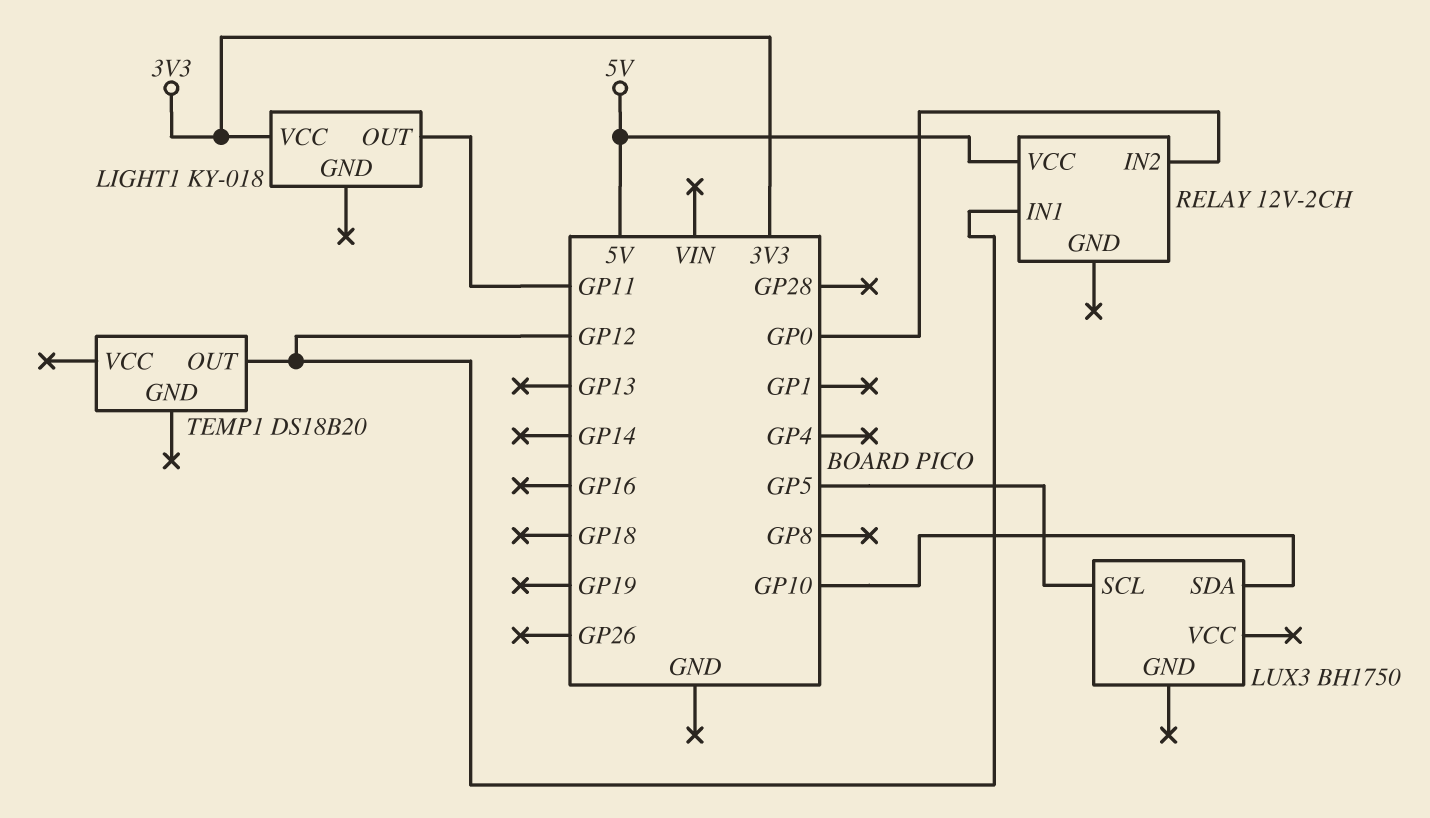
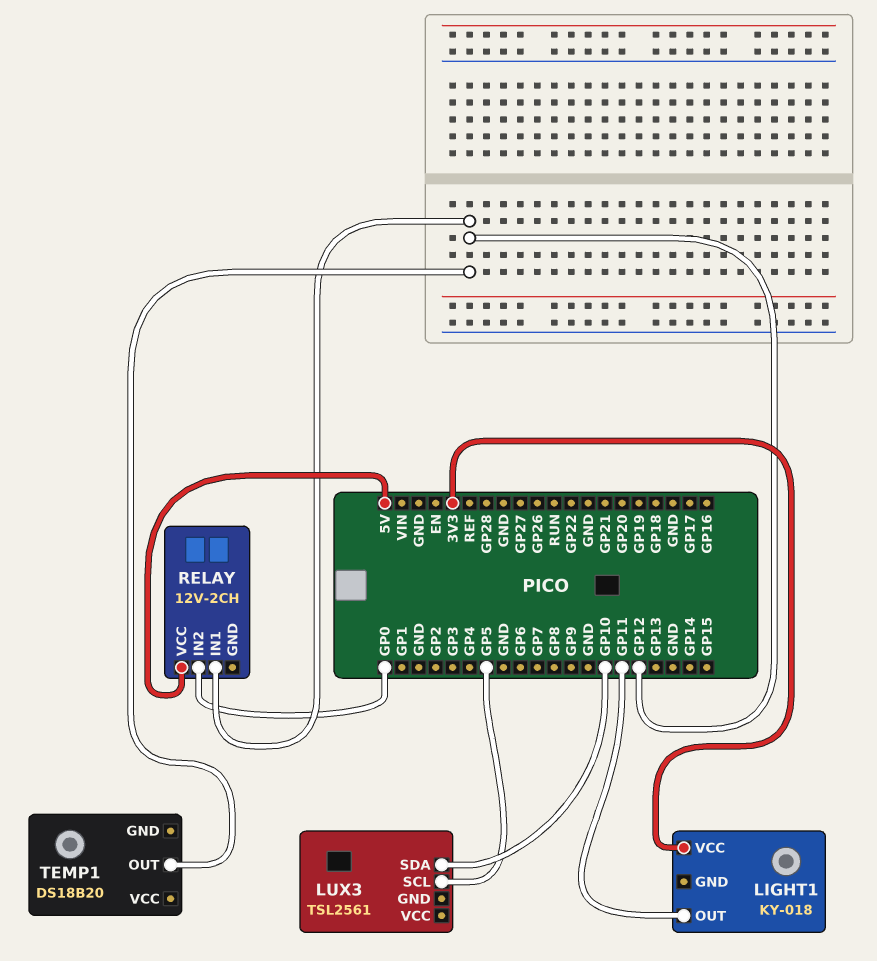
LUX3: BH1750 -> TSL2561

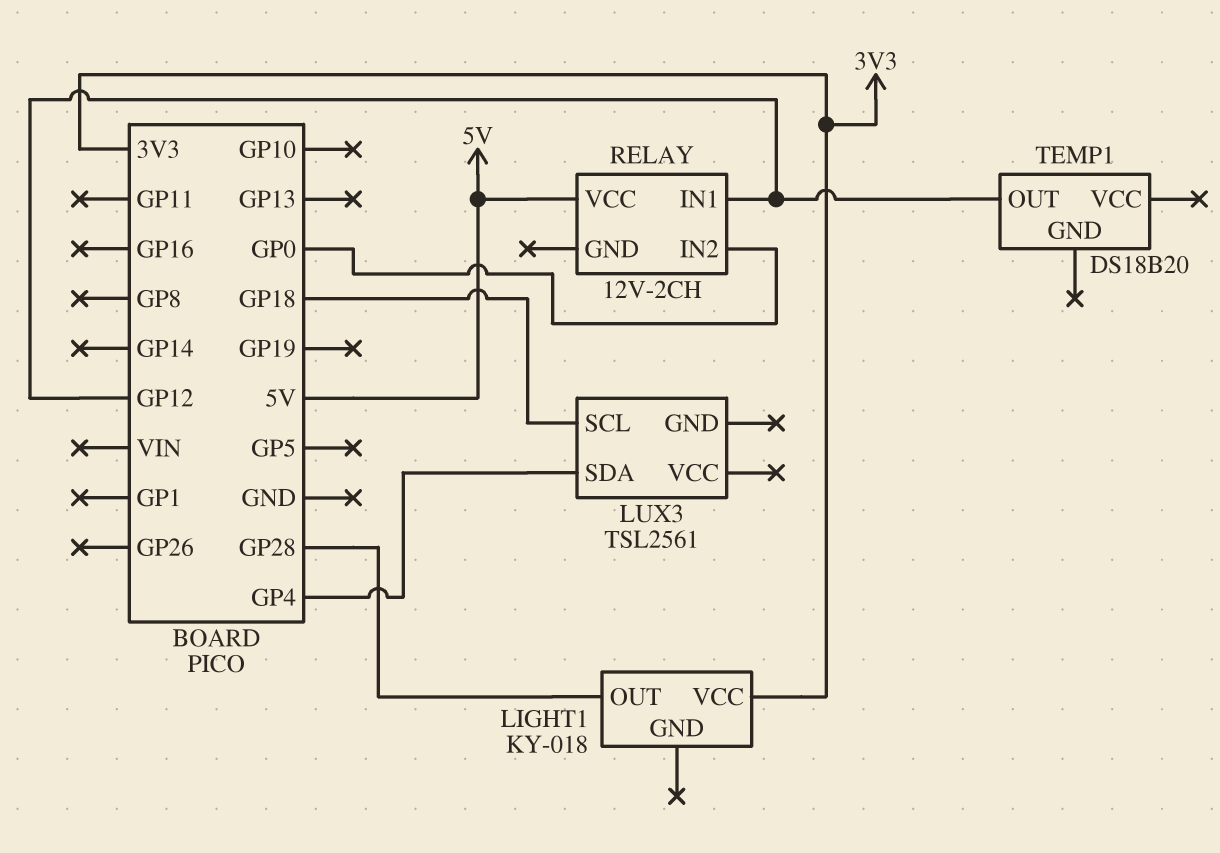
LIGHT1 pin OUT: GP11 -> GP28
LUX3 pin SCL: GP5 -> GP18
LUX3 pin SDA: GP10 -> GP4

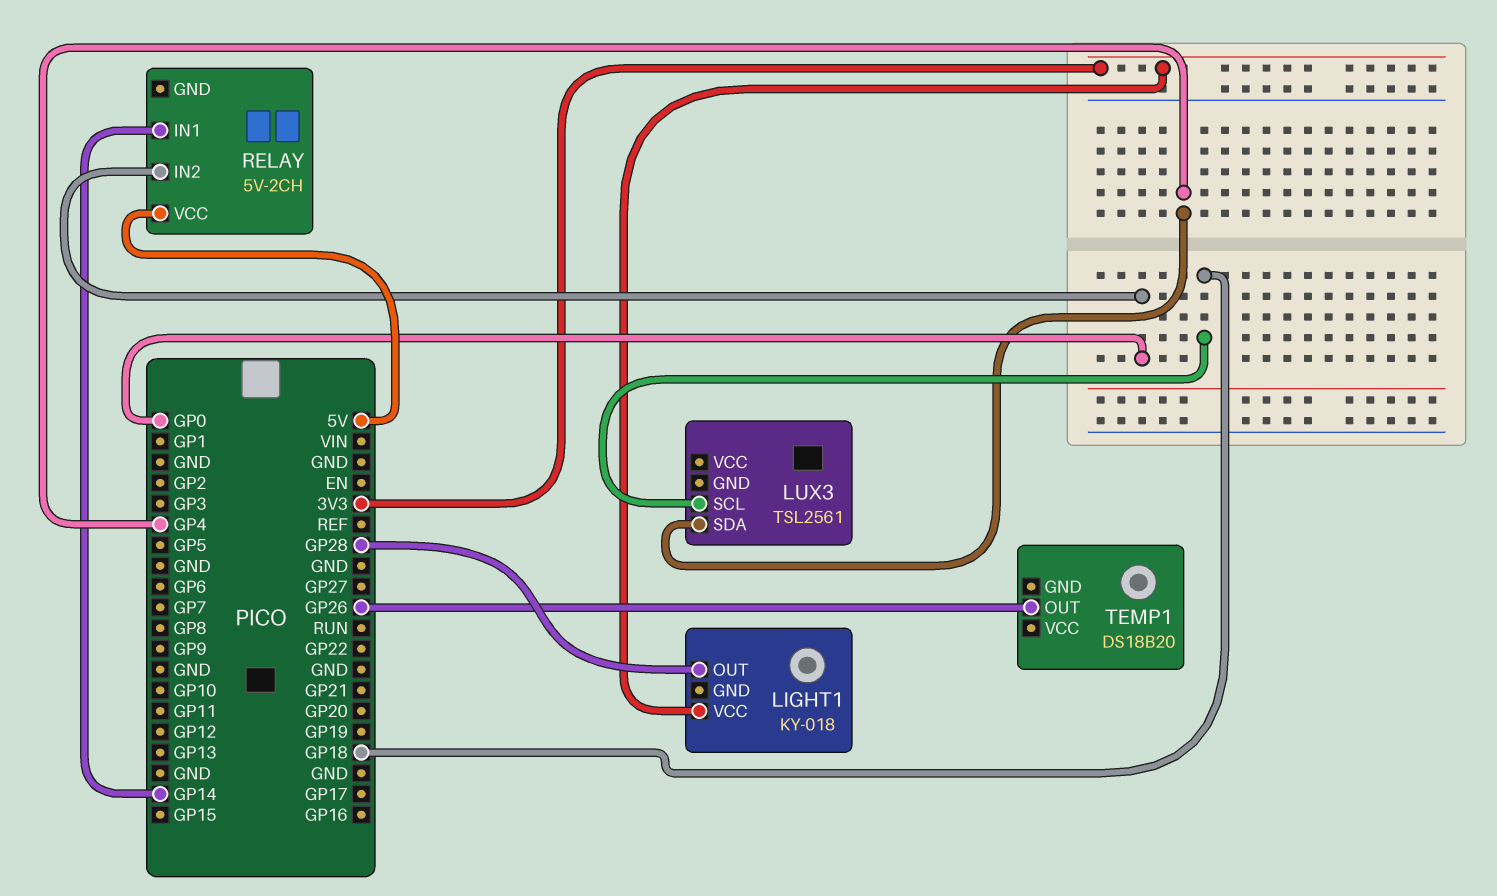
RELAY: 12V-2CH -> 5V-2CH
RELAY pin IN1: GP12 -> GP14
TEMP1 pin OUT: GP12 -> GP26

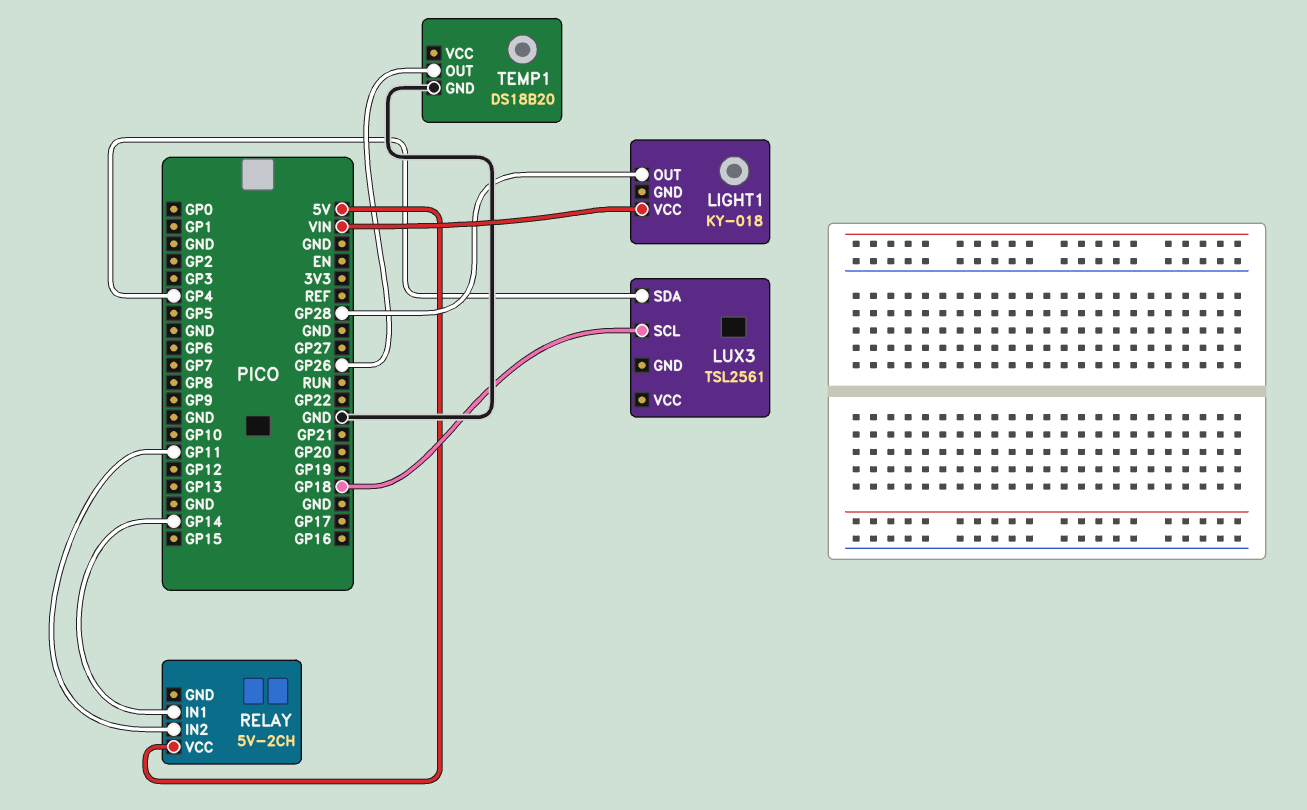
LIGHT1 pin VCC: 3V3 -> VIN
RELAY pin IN2: GP0 -> GP11
TEMP1 pin GND: none -> GND

